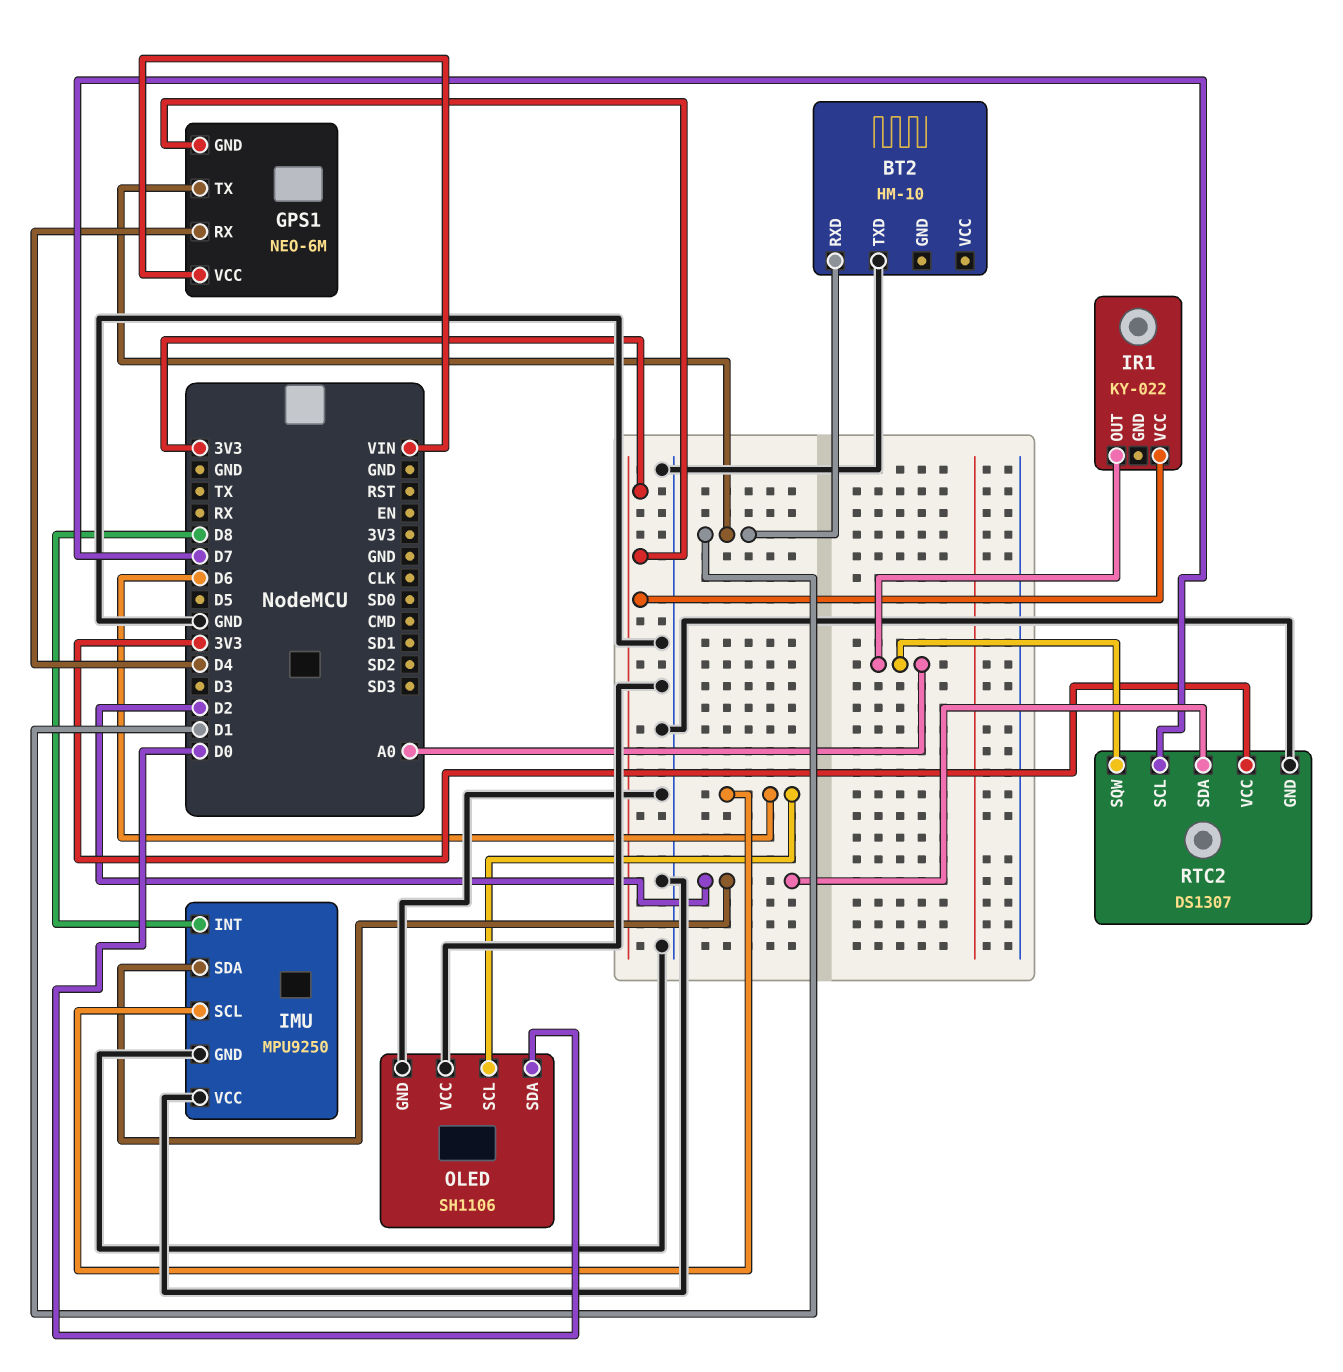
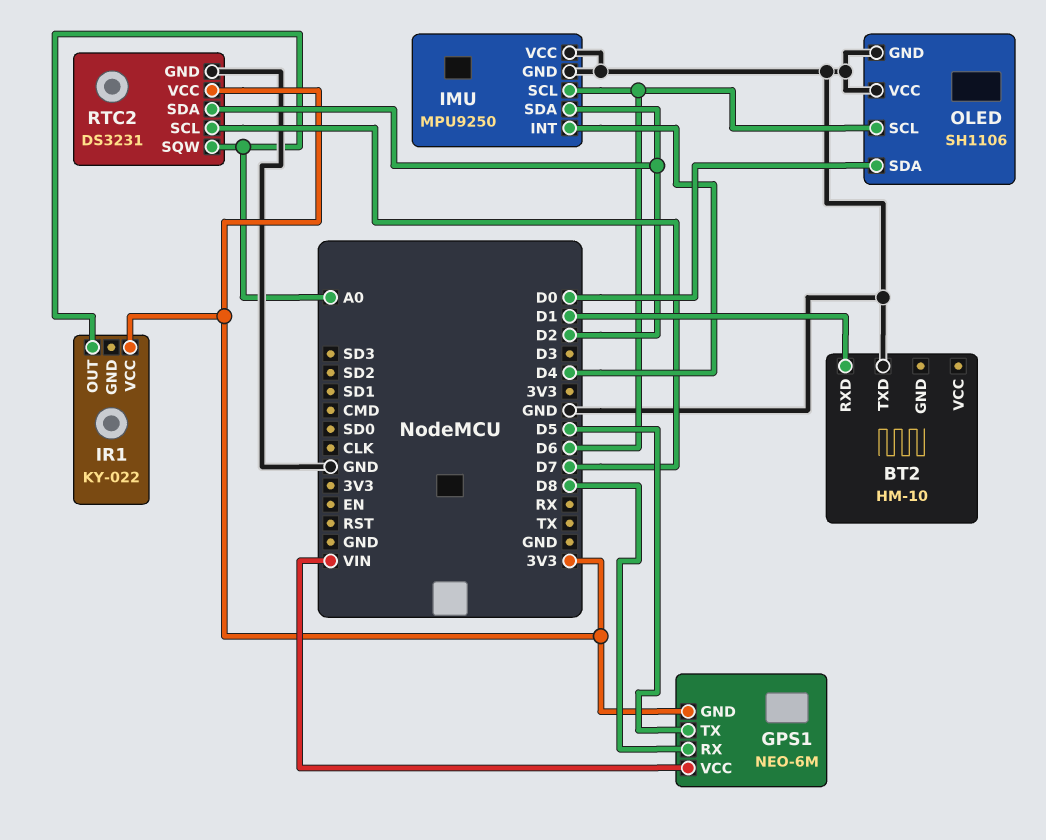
GPS1 pin RX: D4 -> D8
GPS1 pin TX: D1 -> D5
IMU pin INT: D8 -> D4
RTC2: DS1307 -> DS3231

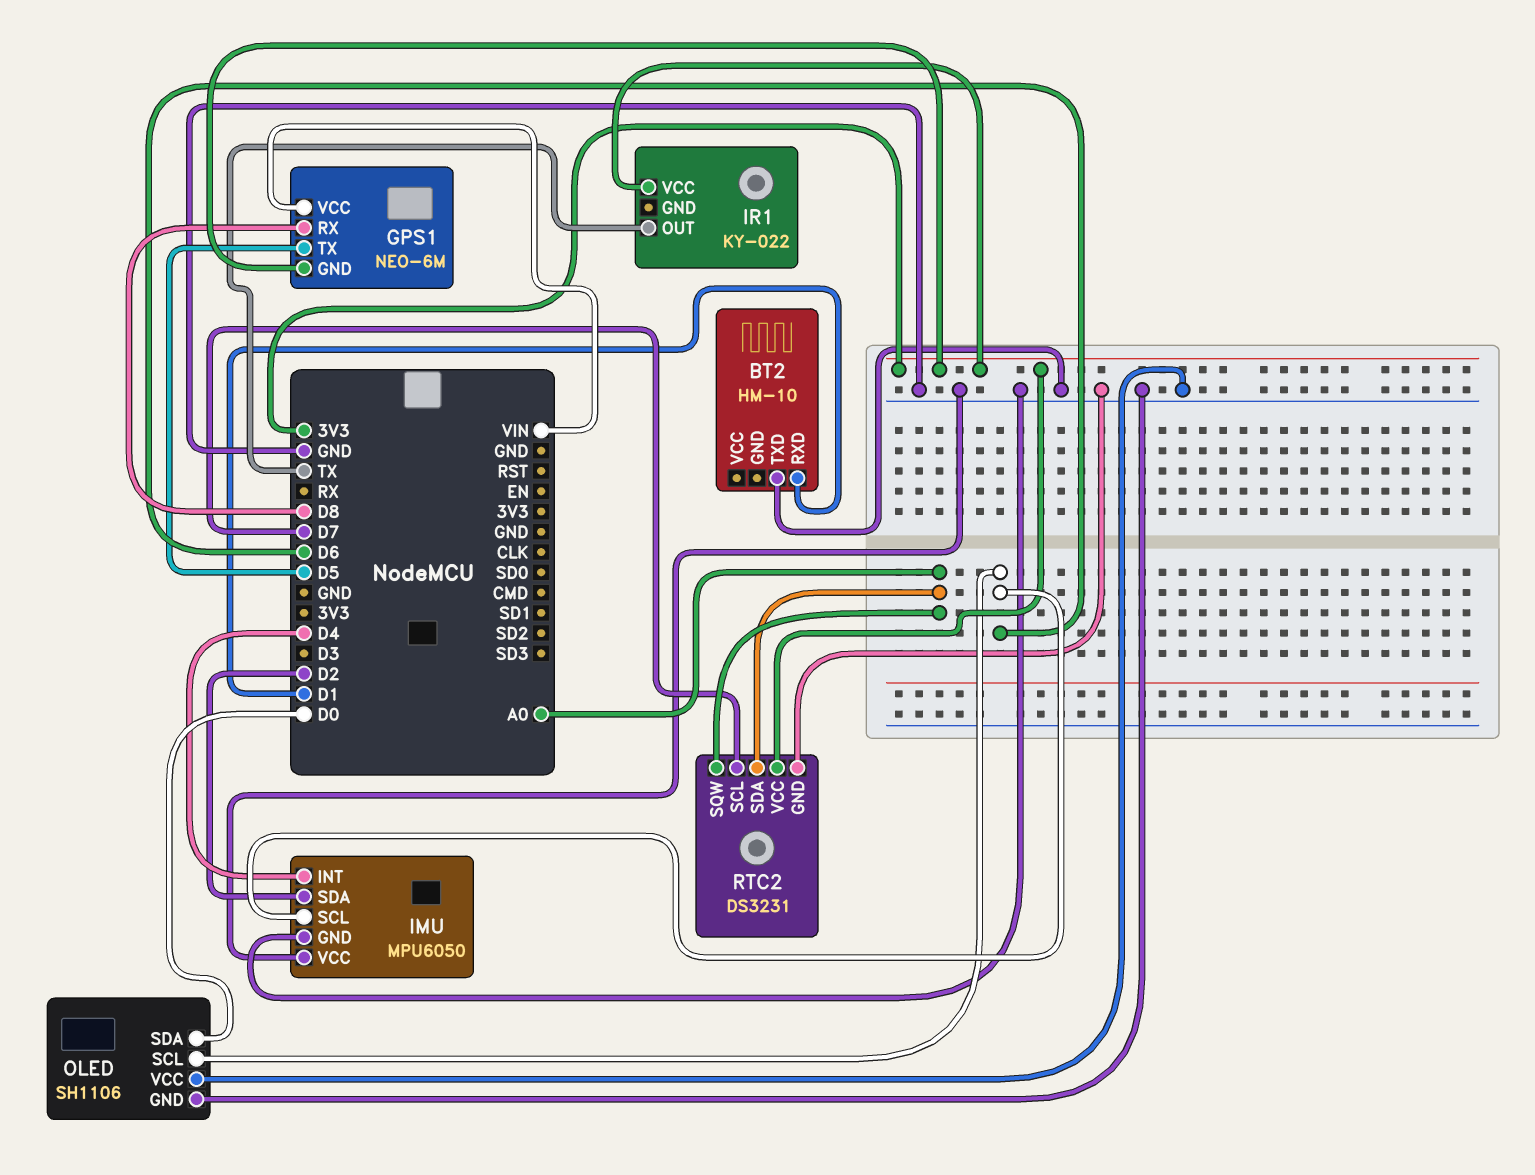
IMU: MPU9250 -> MPU6050
IR1 pin OUT: A0 -> TX
RTC2 pin SDA: D2 -> A0

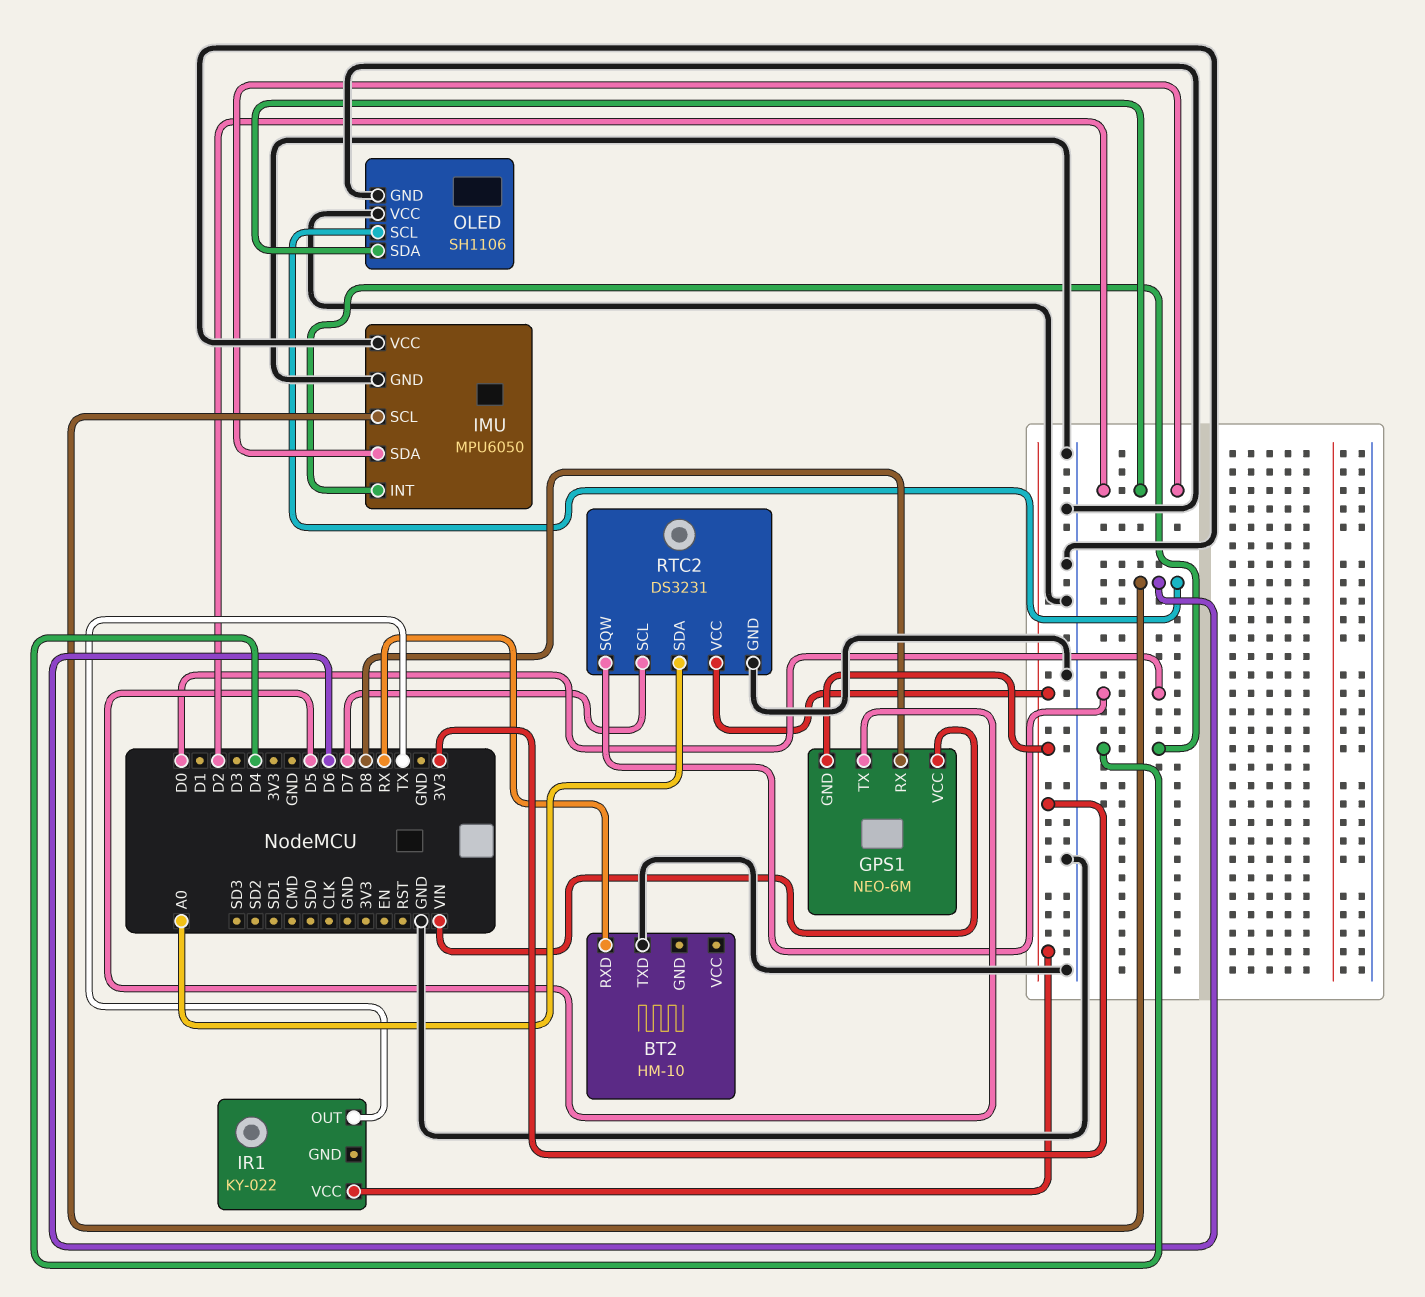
BT2 pin RXD: D1 -> RX
OLED pin SDA: D0 -> D2
RTC2 pin SQW: A0 -> D0

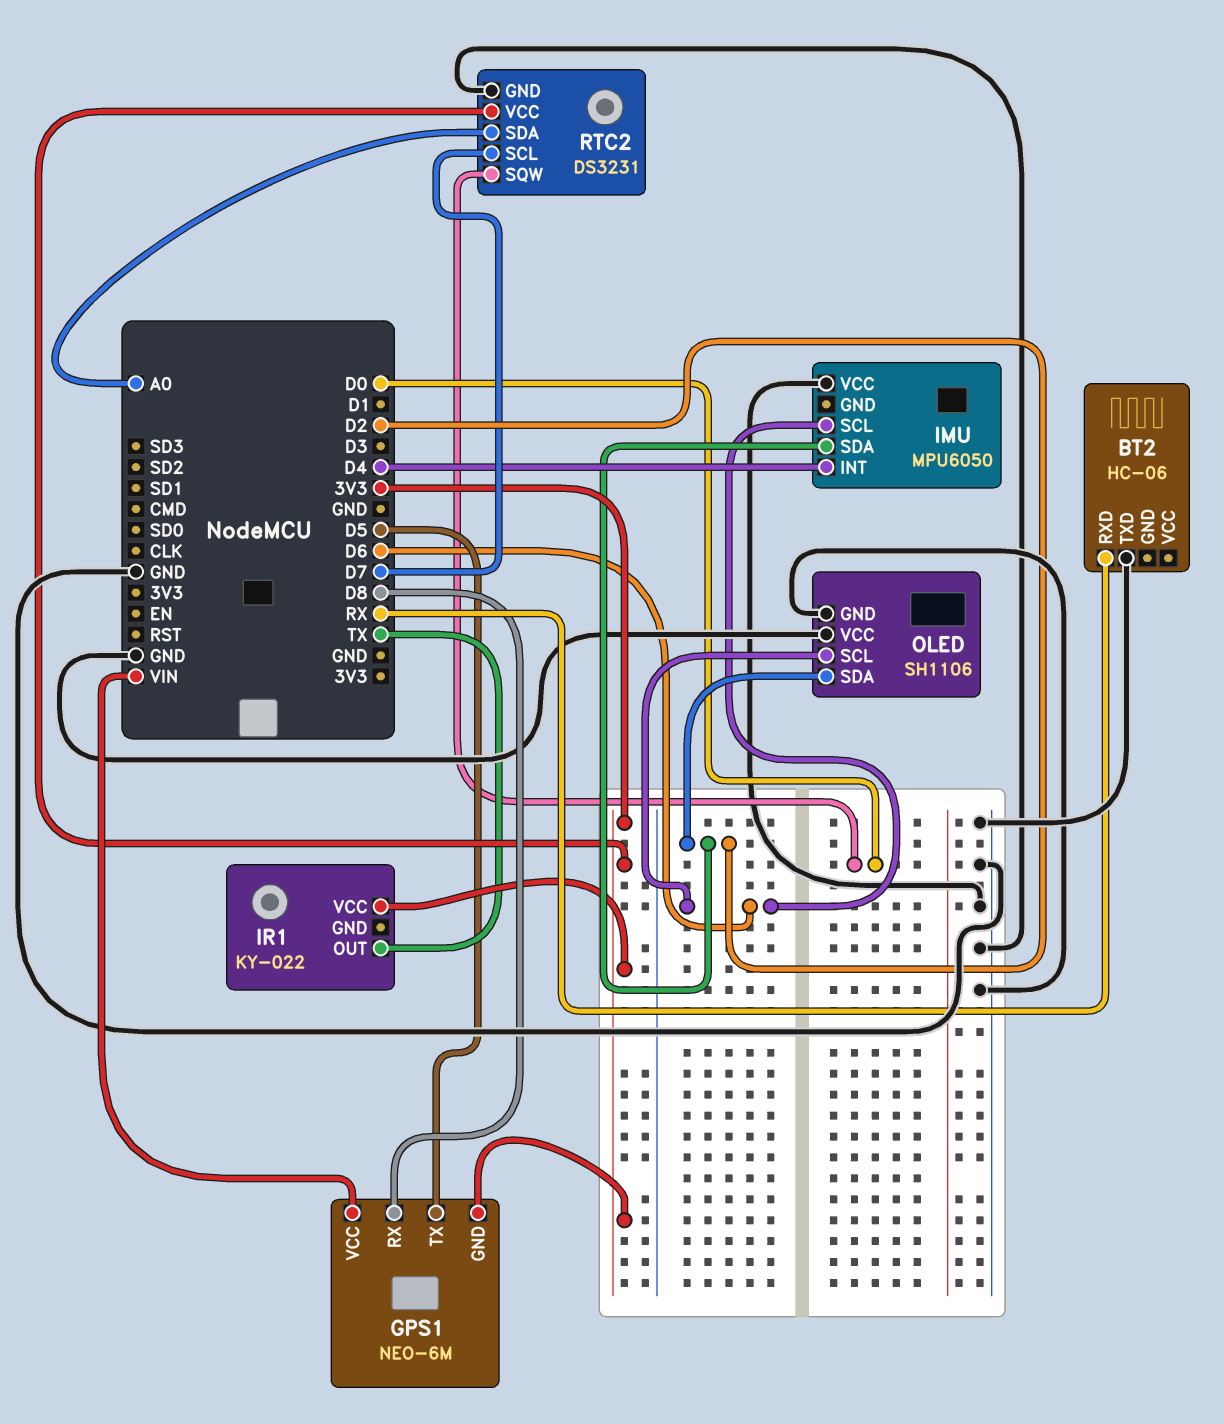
BT2: HM-10 -> HC-06
IMU pin GND: GND -> none

